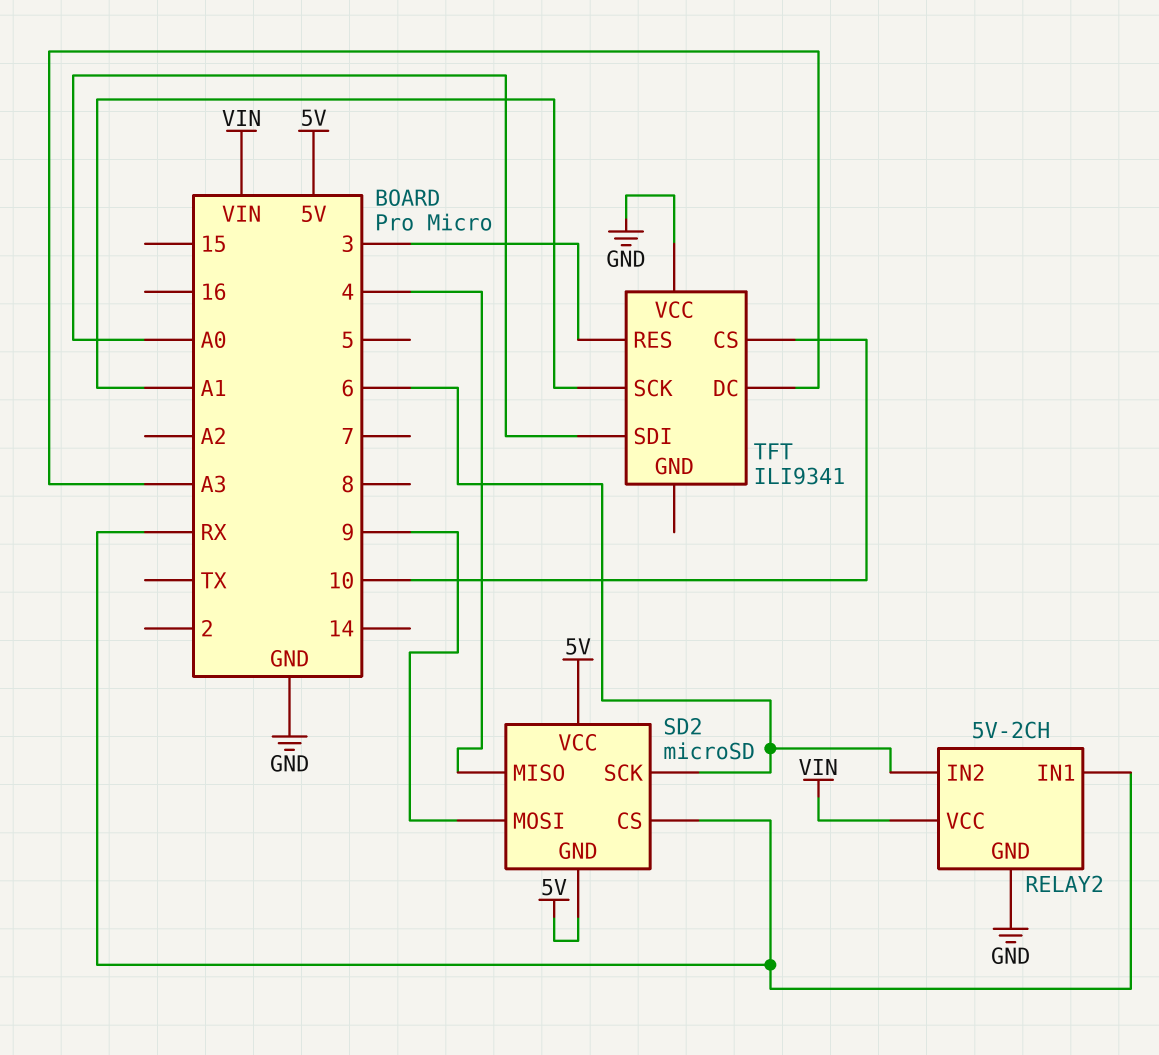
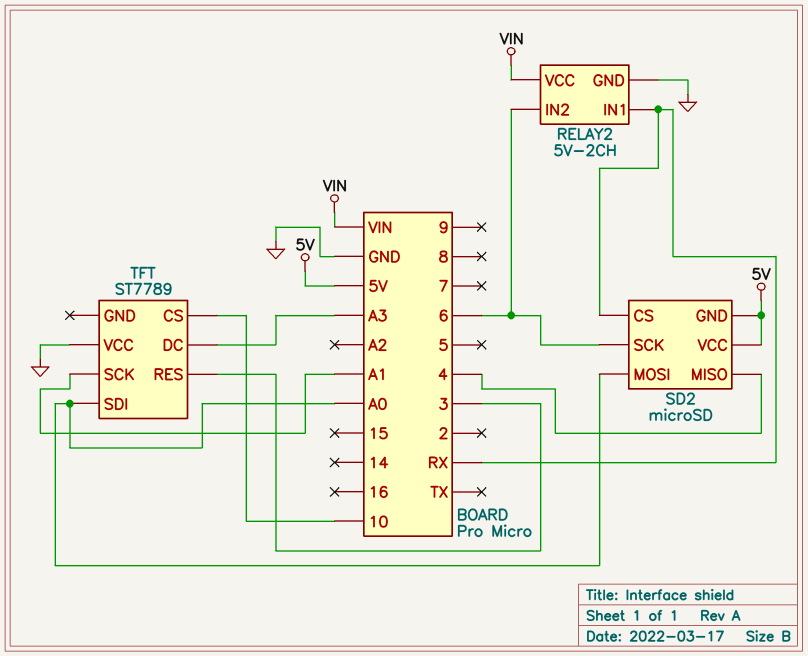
SD2 pin MOSI: 9 -> A0
TFT: ILI9341 -> ST7789

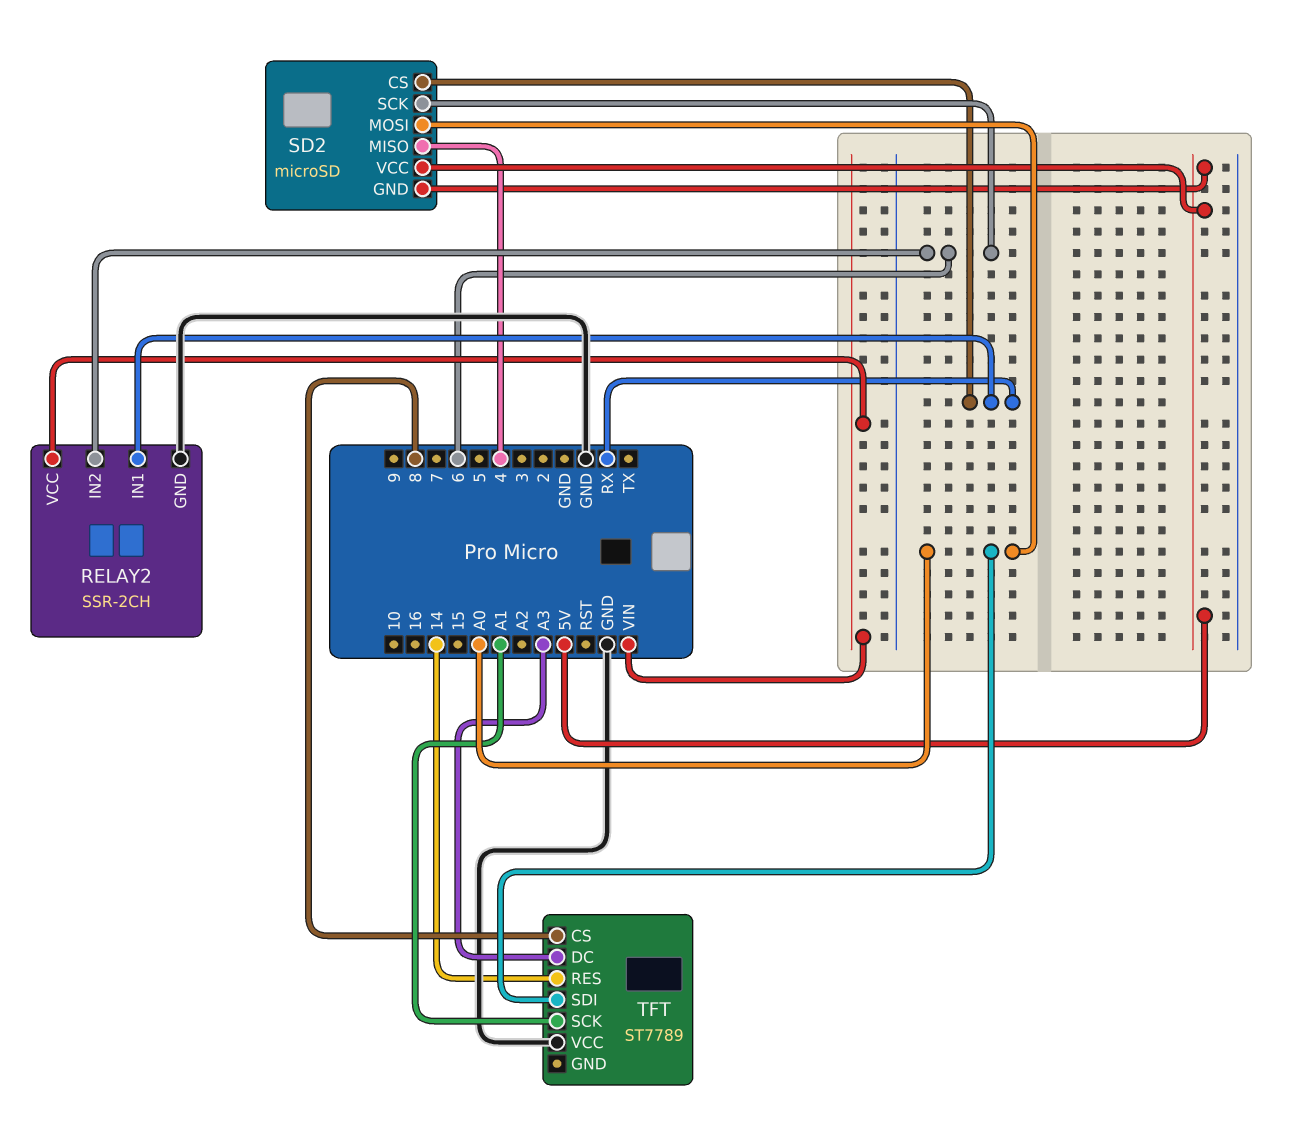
RELAY2: 5V-2CH -> SSR-2CH
TFT pin CS: 10 -> 8
TFT pin RES: 3 -> 14

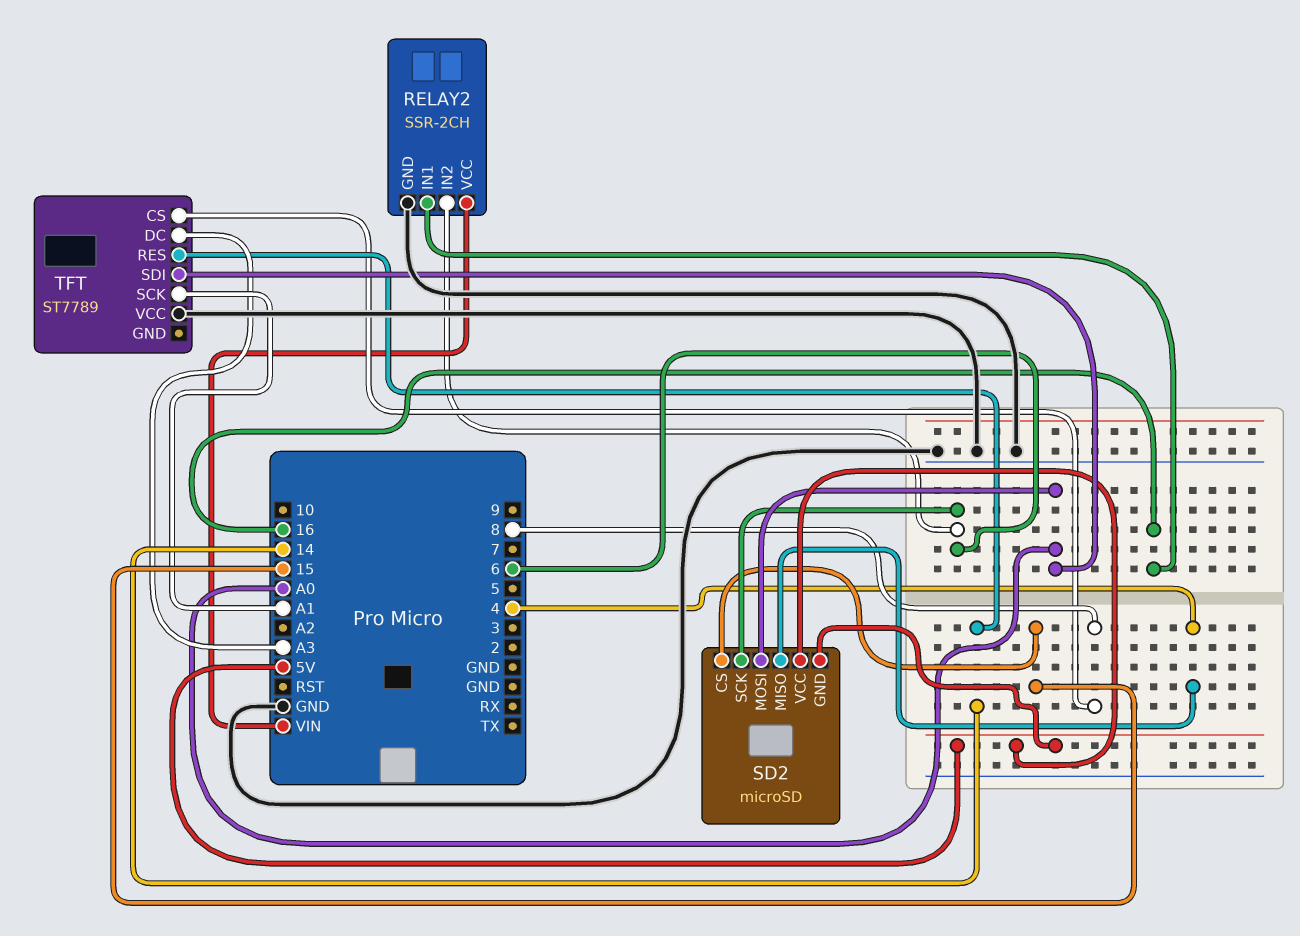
RELAY2 pin IN1: RX -> 16
SD2 pin CS: RX -> 15

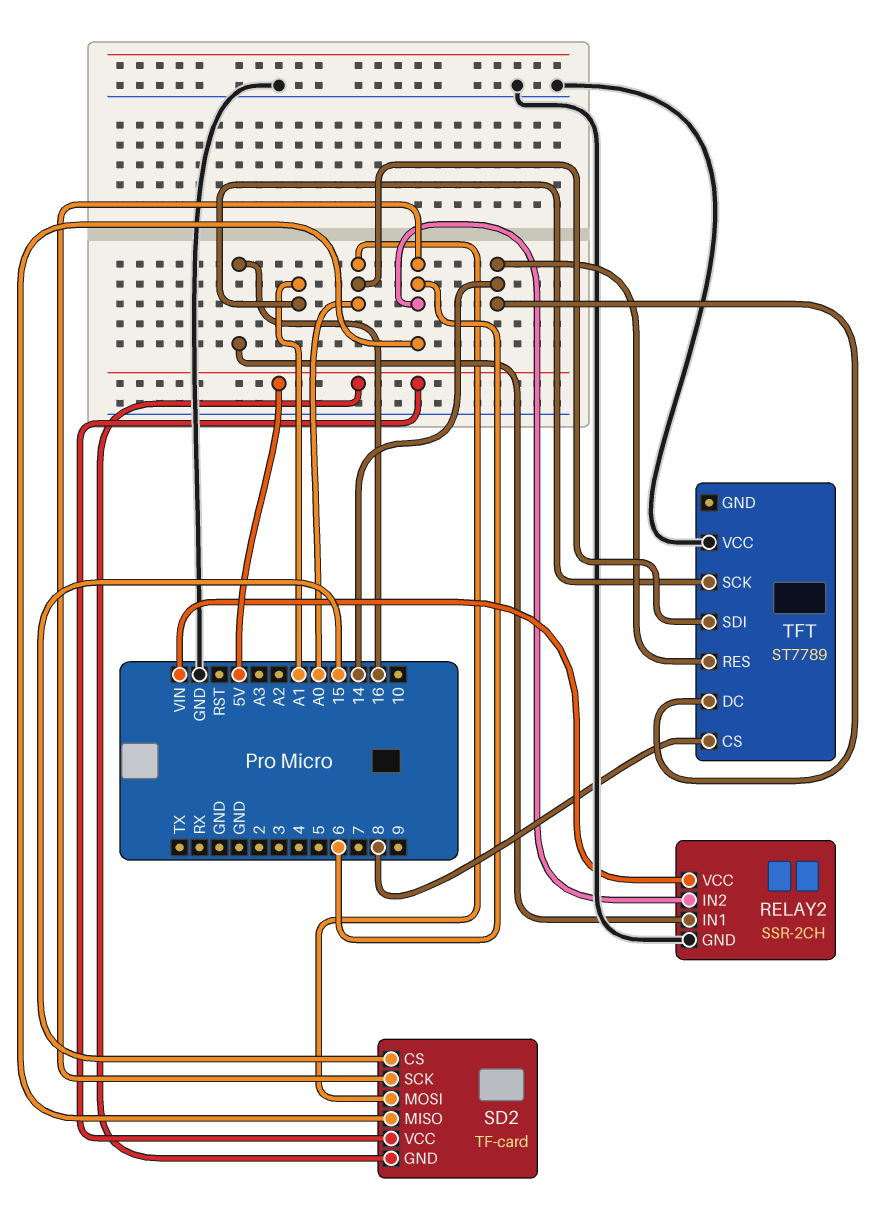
SD2: microSD -> TF-card
SD2 pin MISO: 4 -> 6
TFT pin DC: A3 -> 14

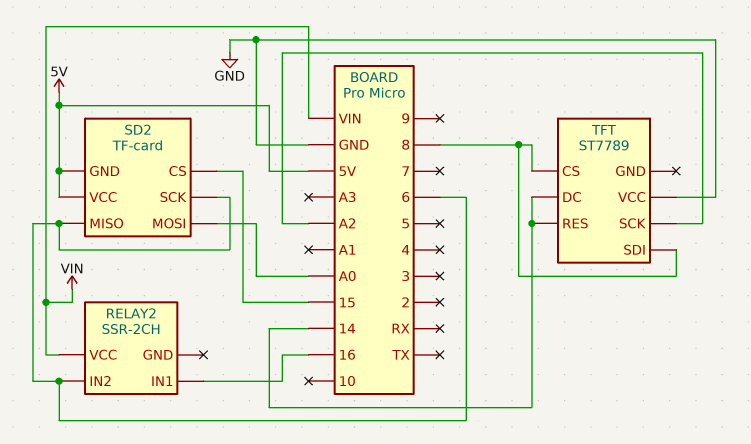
RELAY2 pin GND: GND -> none
TFT pin SCK: A1 -> A2
TFT pin SDI: A0 -> 8

